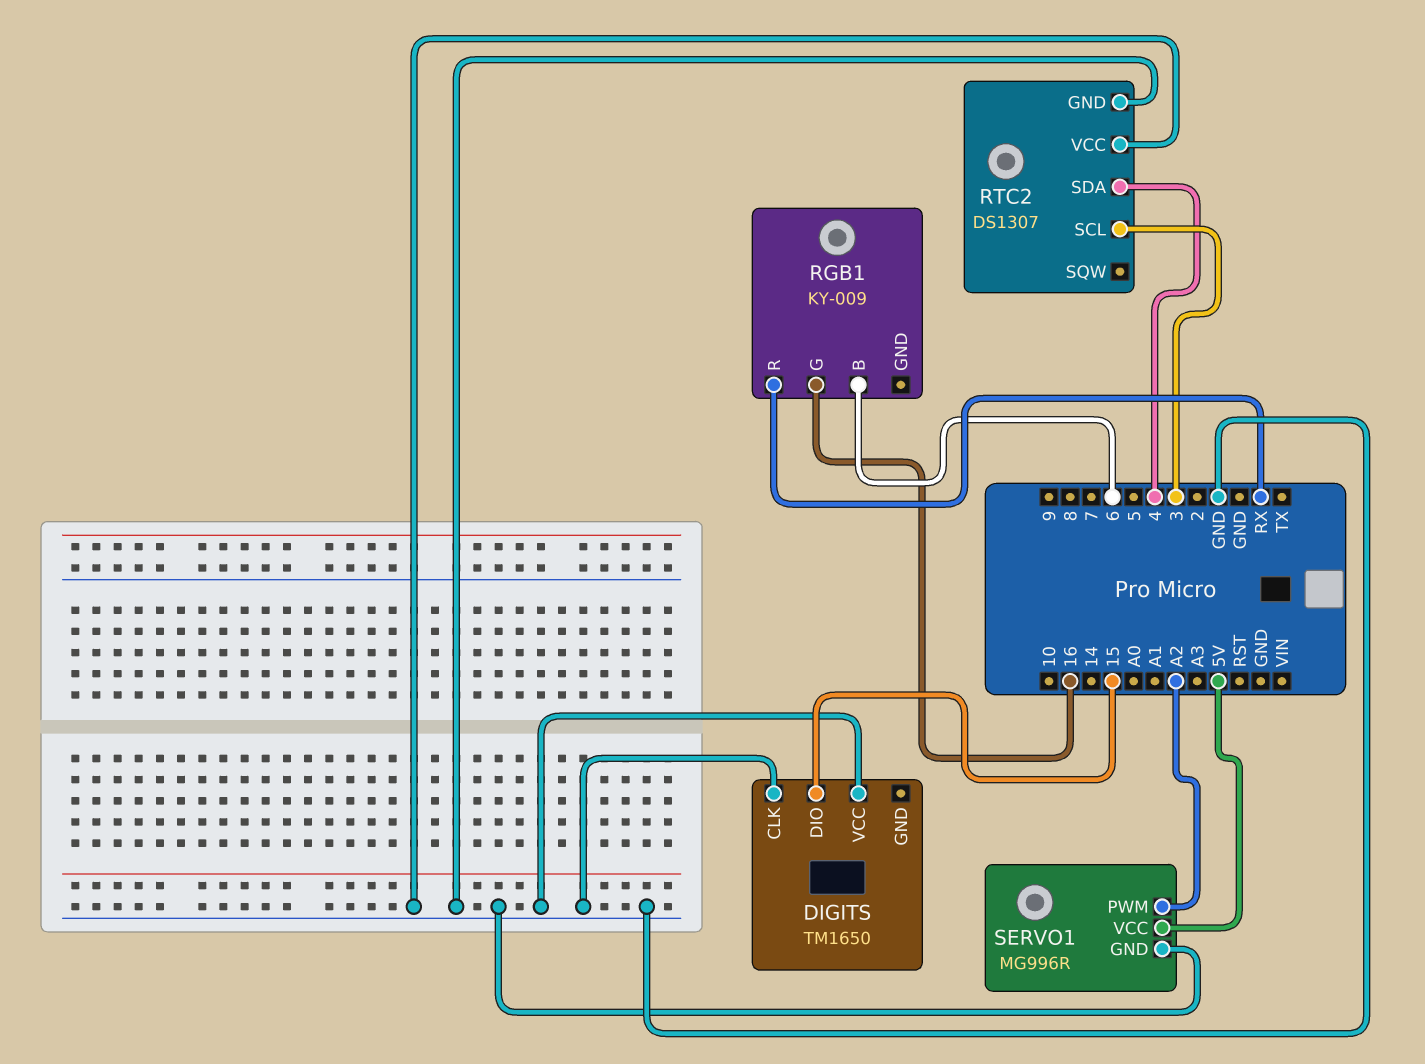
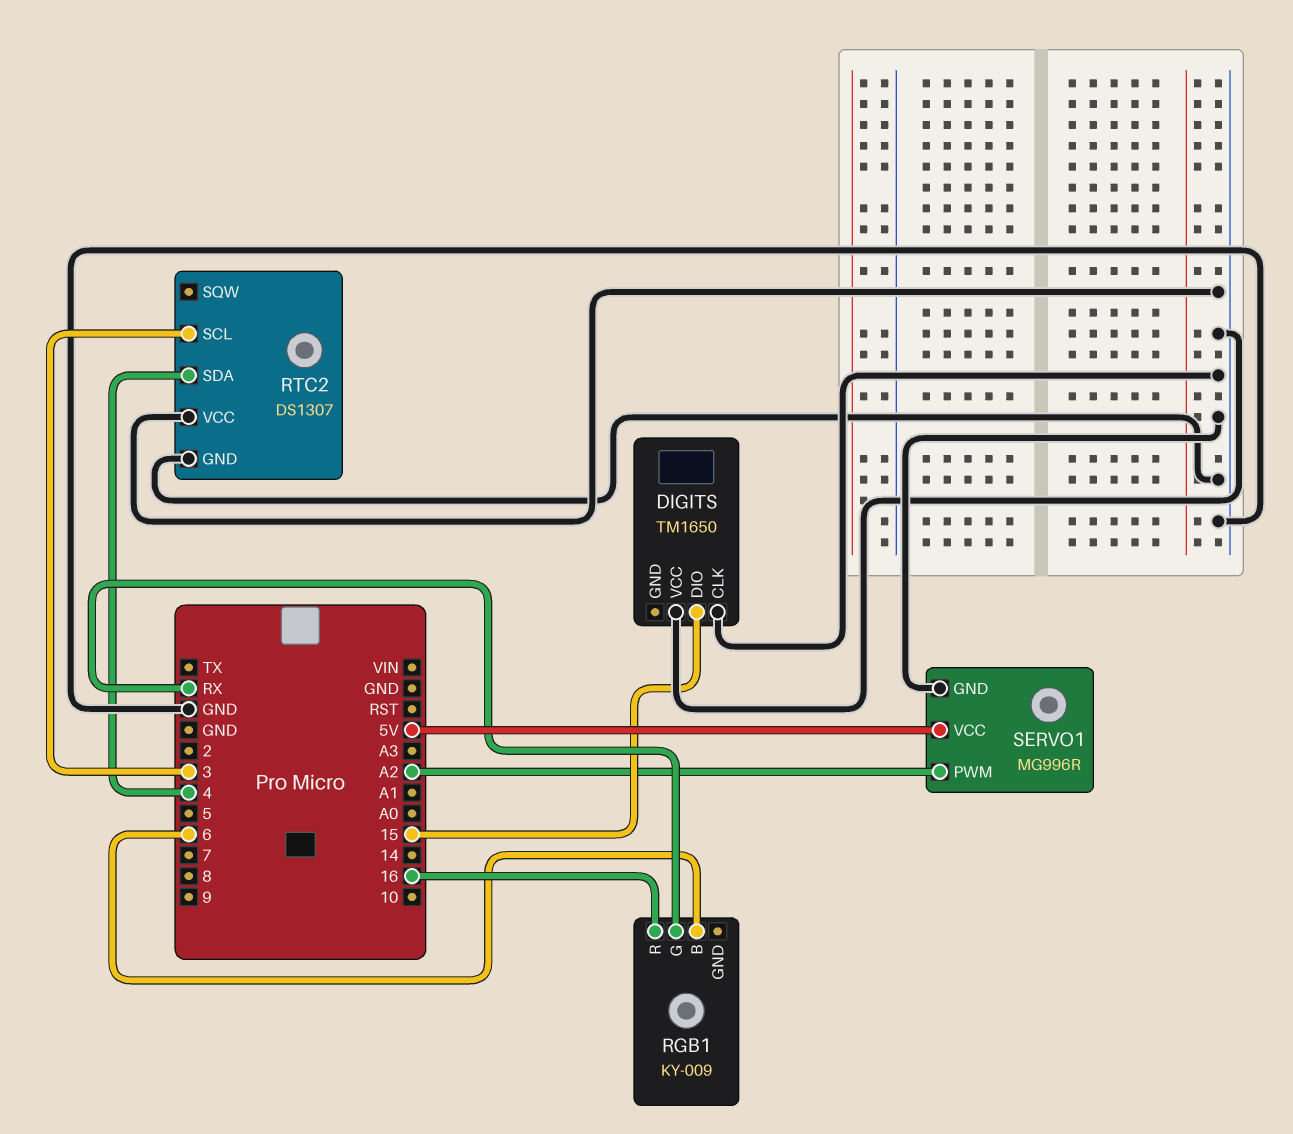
RGB1 pin G: 16 -> RX
RGB1 pin R: RX -> 16

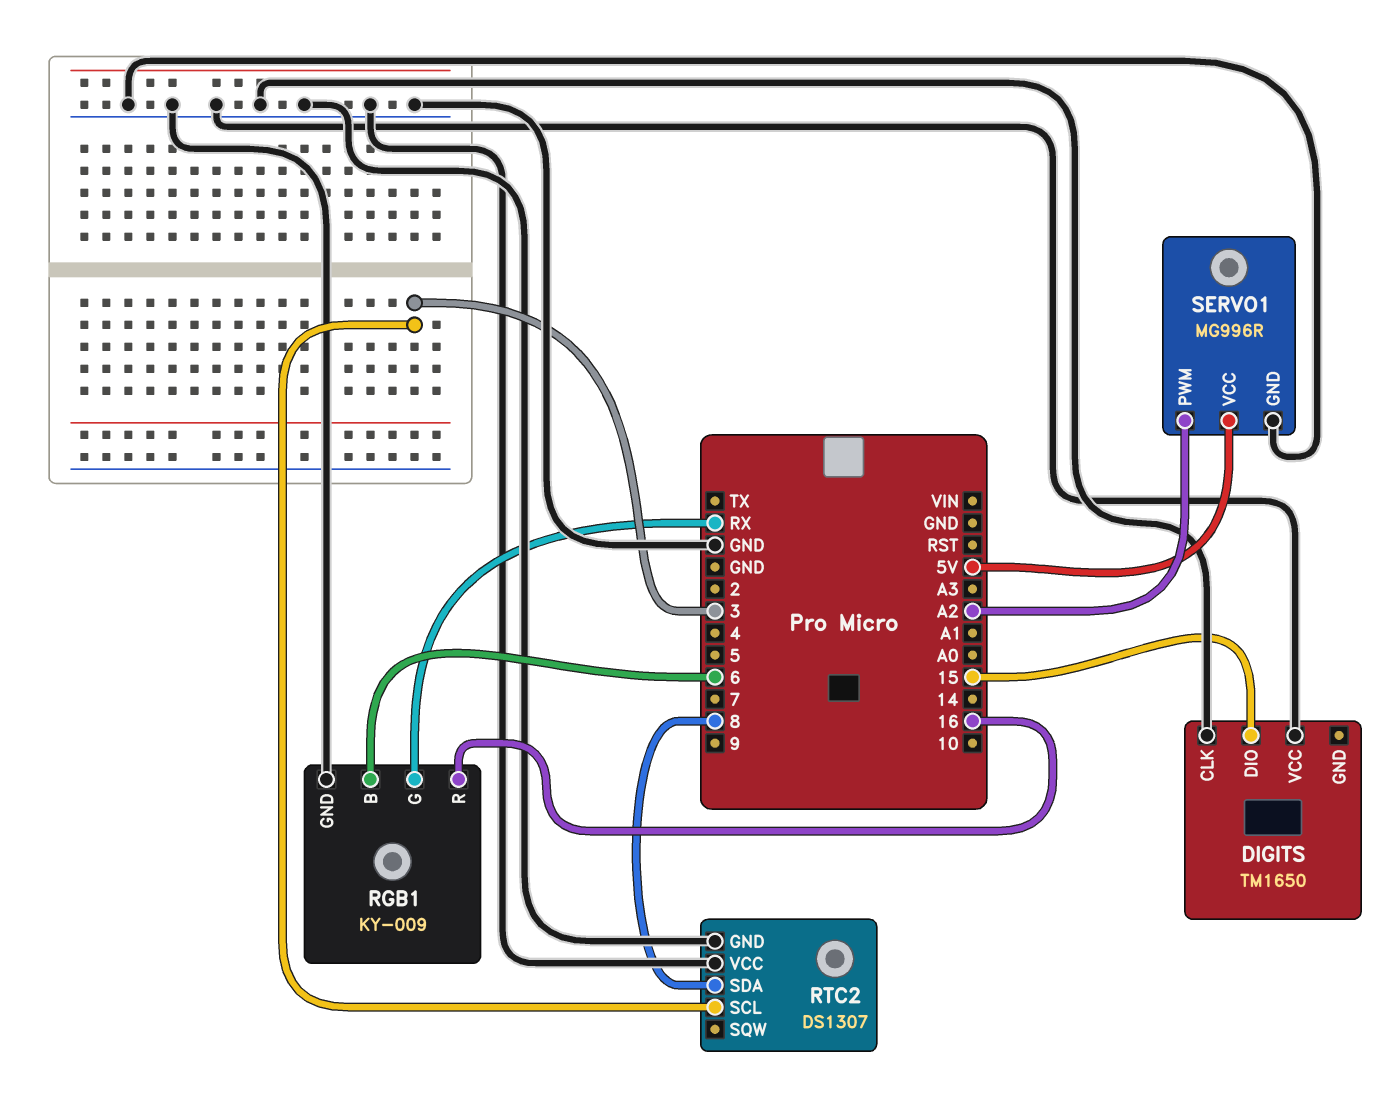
RGB1 pin GND: none -> GND
RTC2 pin SDA: 4 -> 8

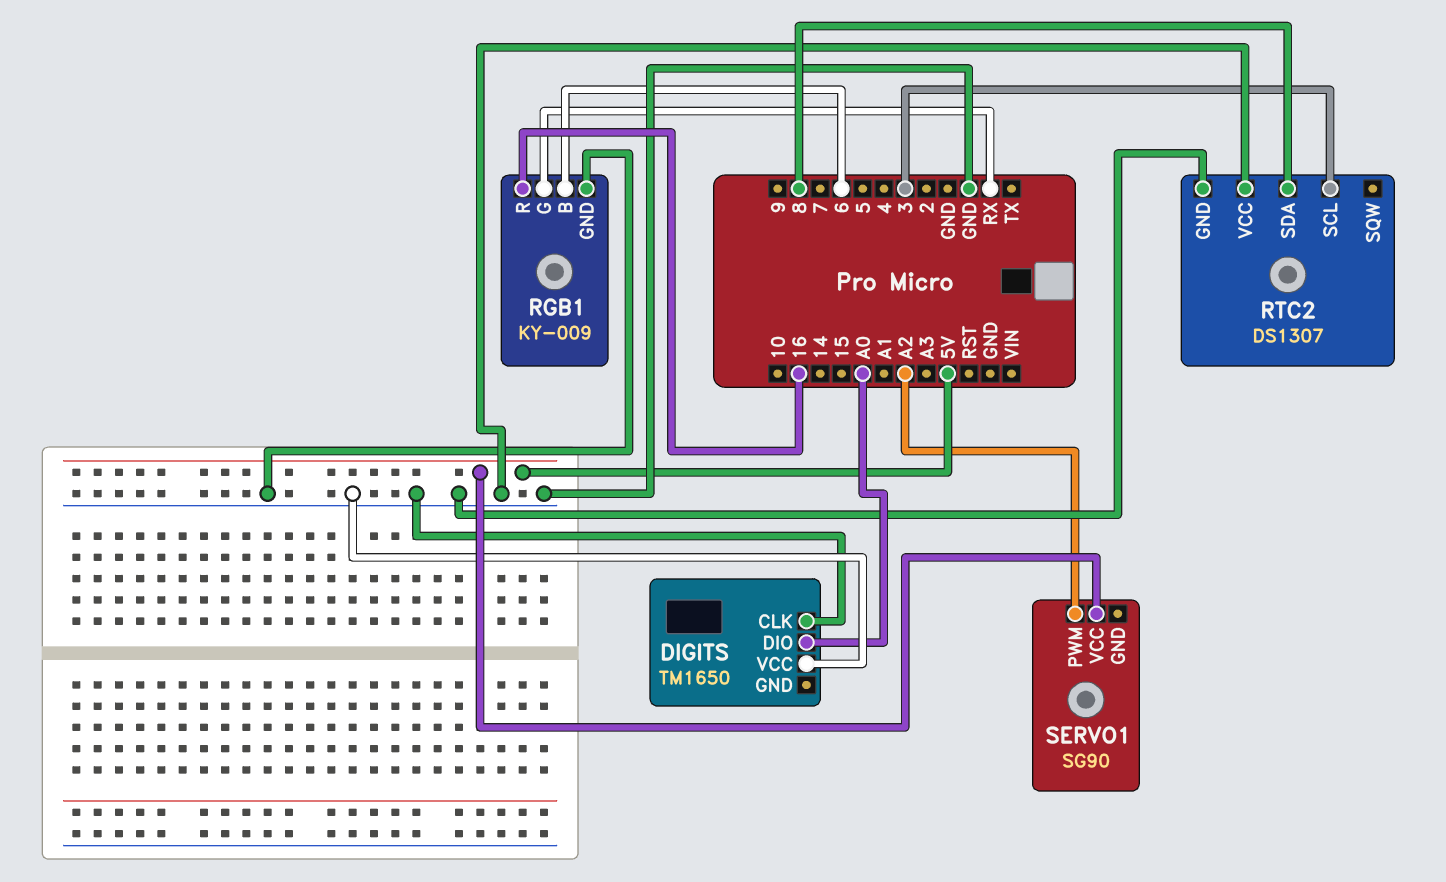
DIGITS pin DIO: 15 -> A0
SERVO1: MG996R -> SG90
SERVO1 pin GND: GND -> none

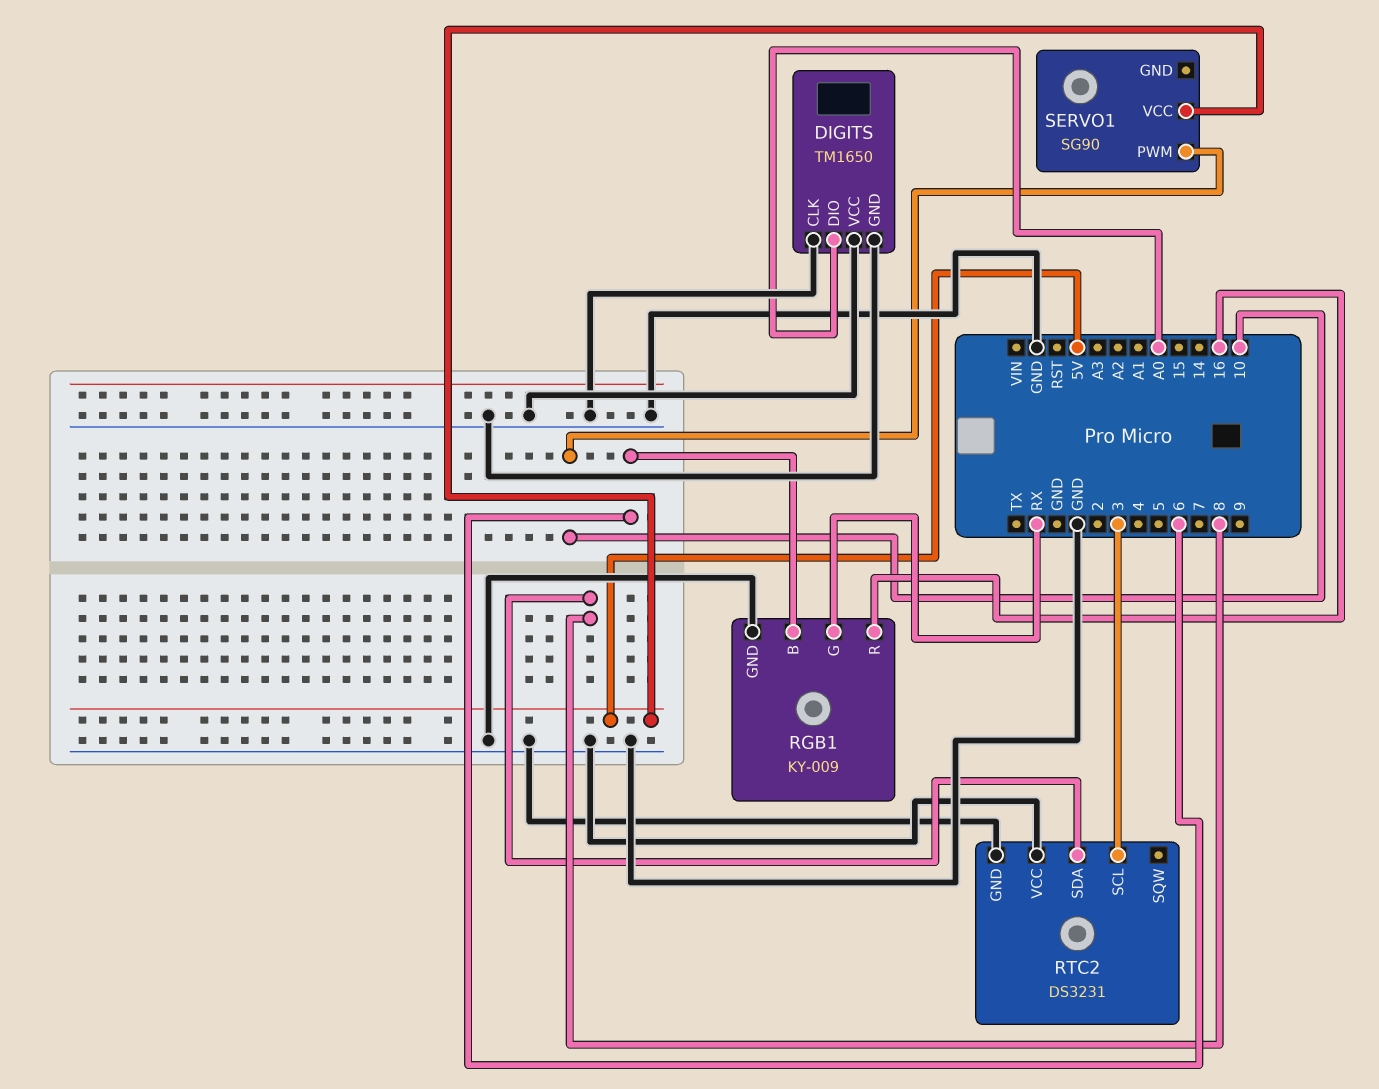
DIGITS pin GND: none -> GND
RTC2: DS1307 -> DS3231
SERVO1 pin PWM: A2 -> 10

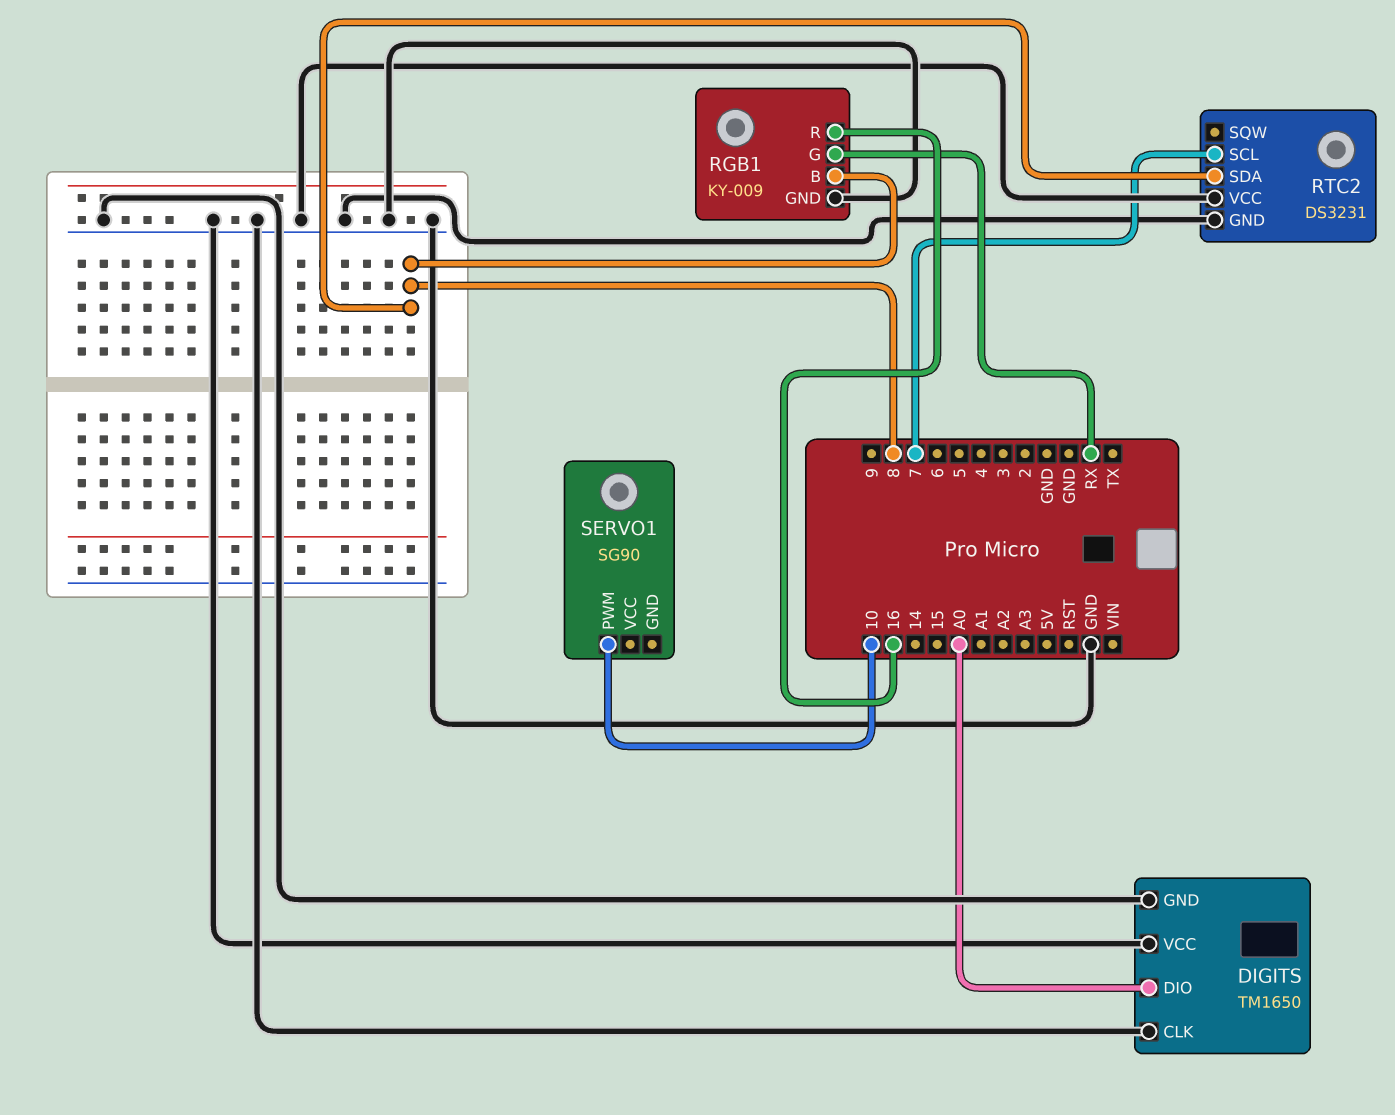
RGB1 pin B: 6 -> 8
RTC2 pin SCL: 3 -> 7
SERVO1 pin VCC: 5V -> none

